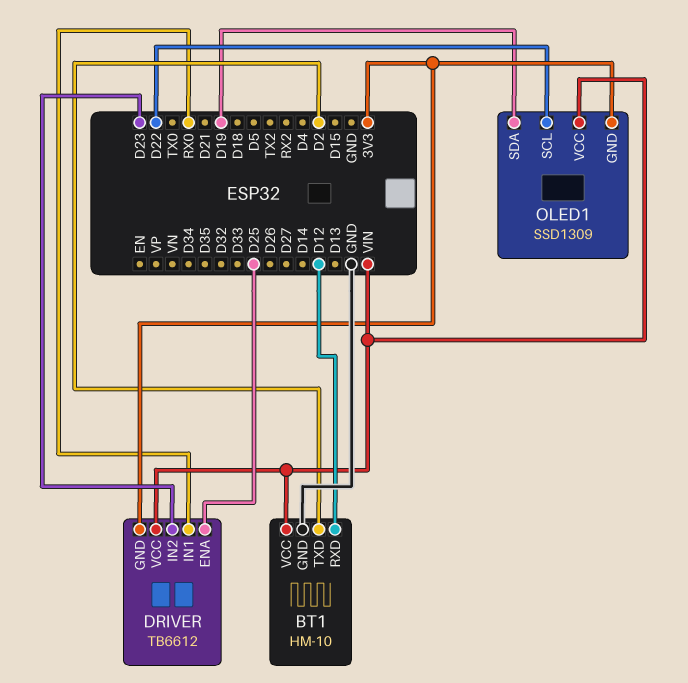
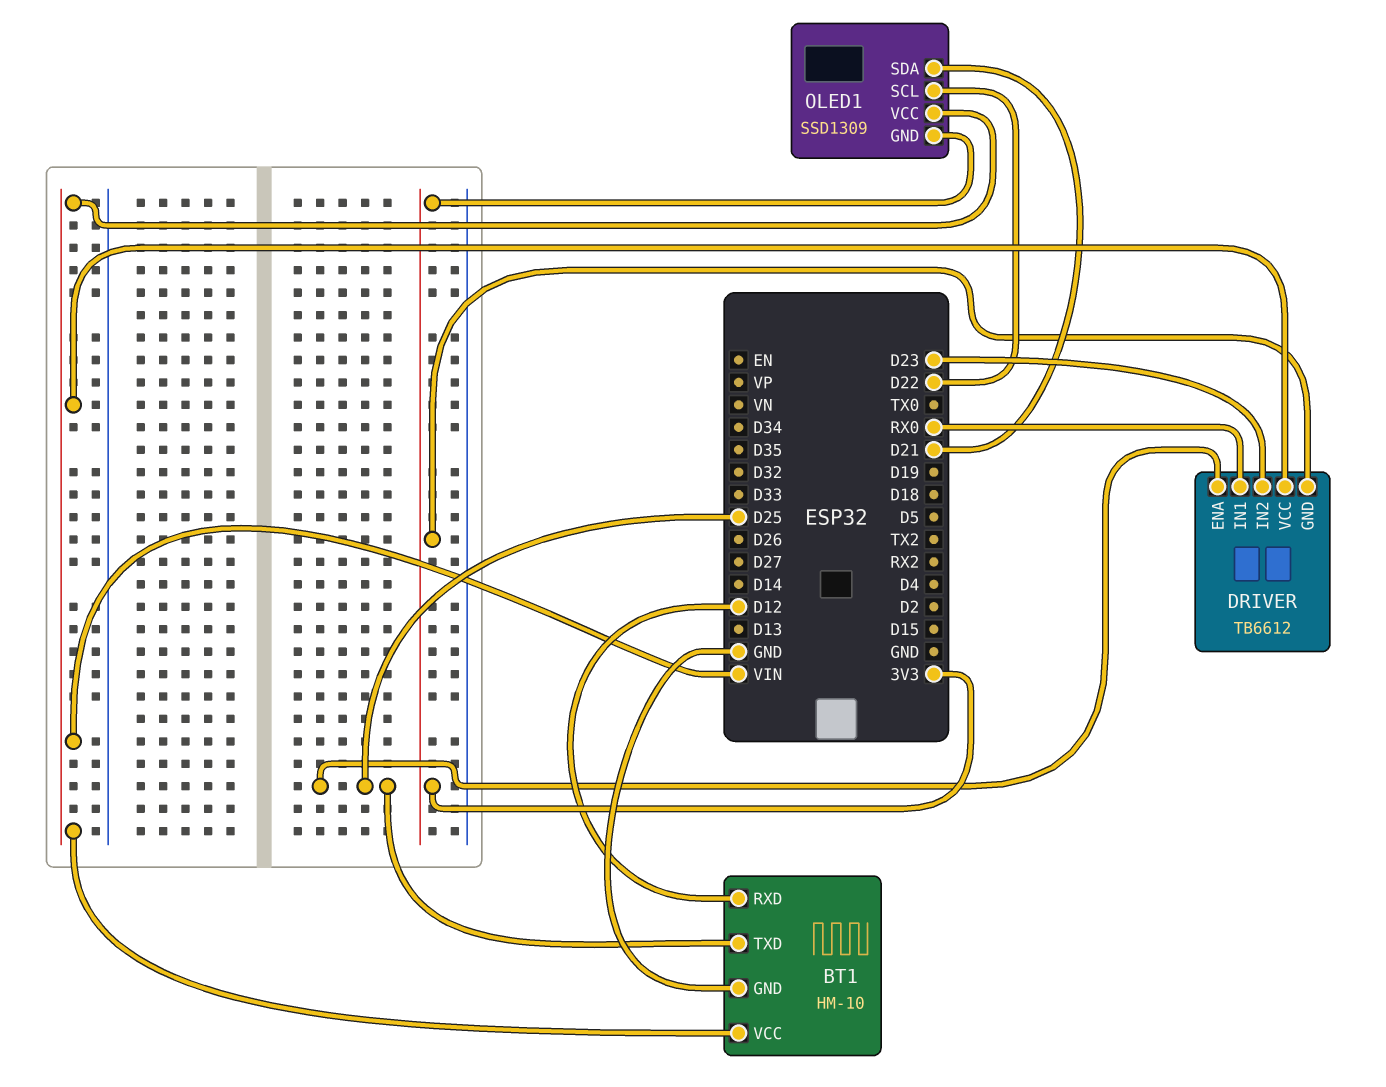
BT1 pin TXD: D2 -> D25
OLED1 pin SDA: D19 -> D21

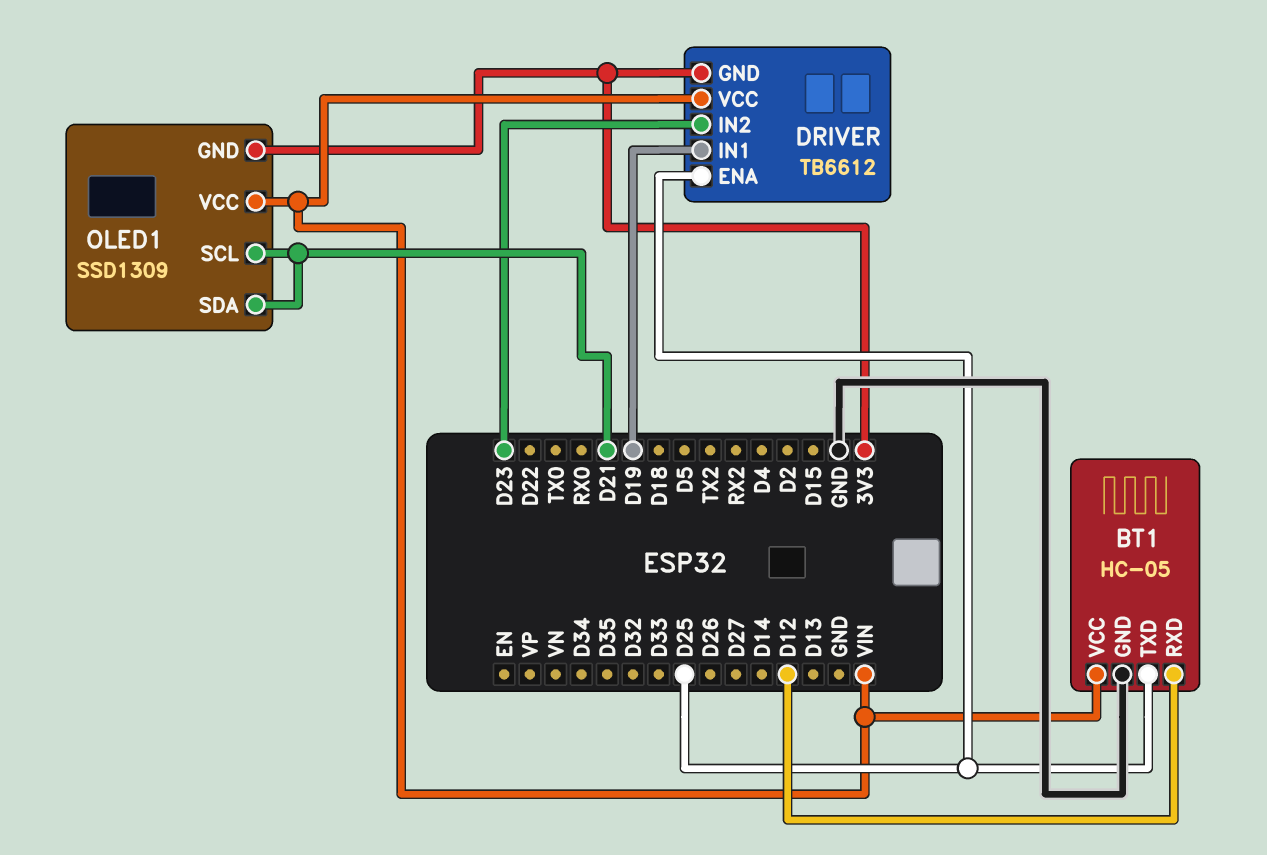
BT1: HM-10 -> HC-05
DRIVER pin IN1: RX0 -> D19
OLED1 pin SCL: D22 -> D21

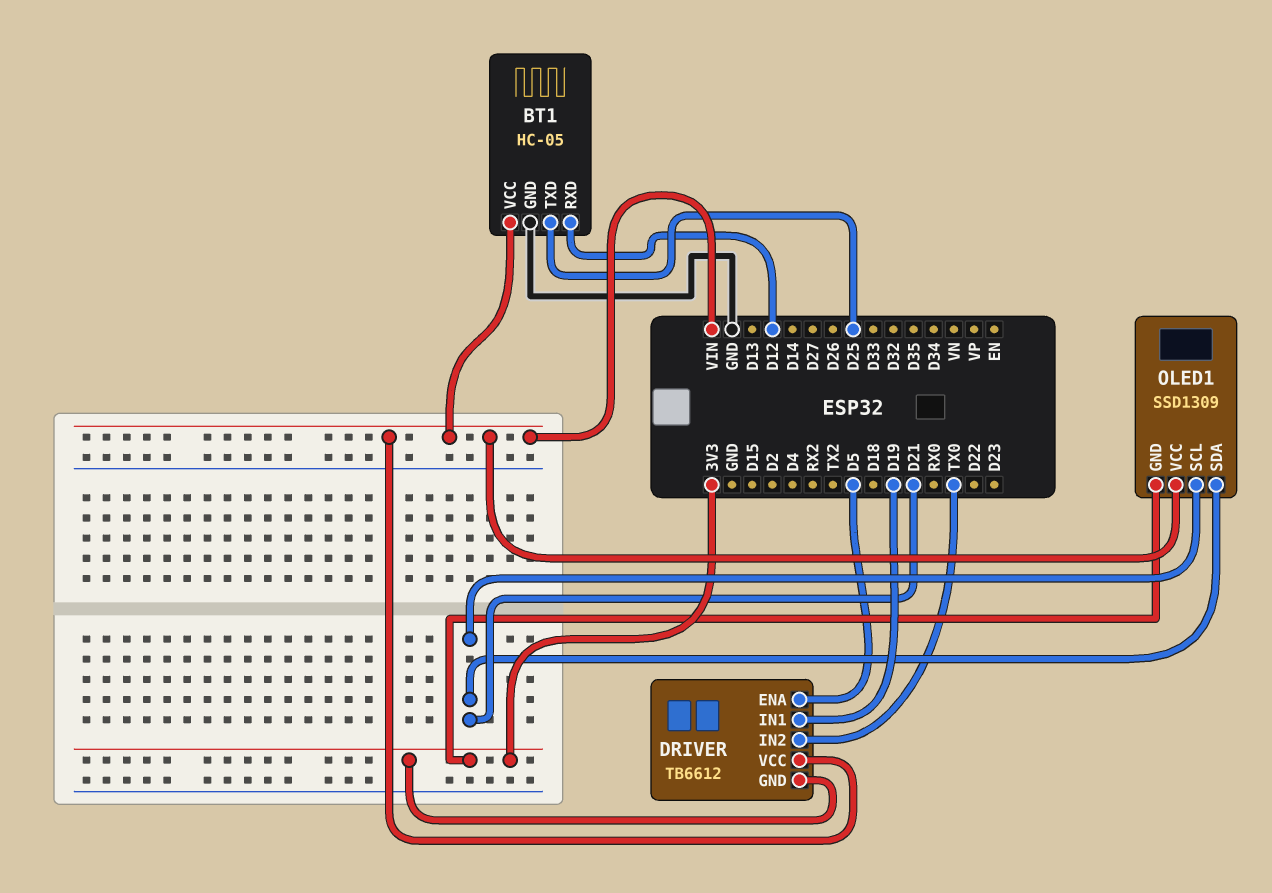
DRIVER pin ENA: D25 -> D5
DRIVER pin IN2: D23 -> TX0

